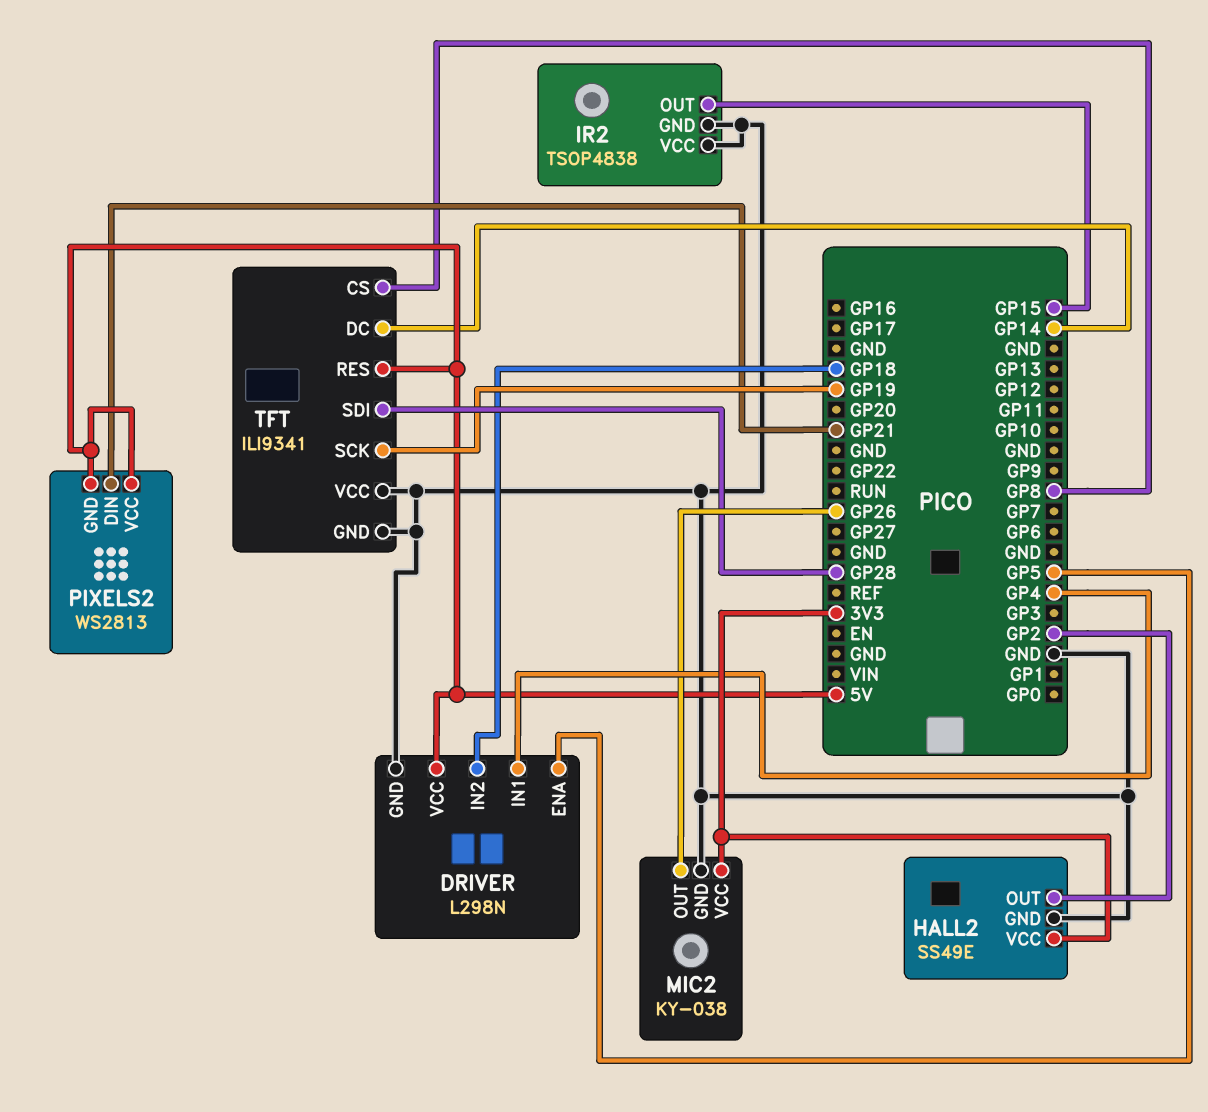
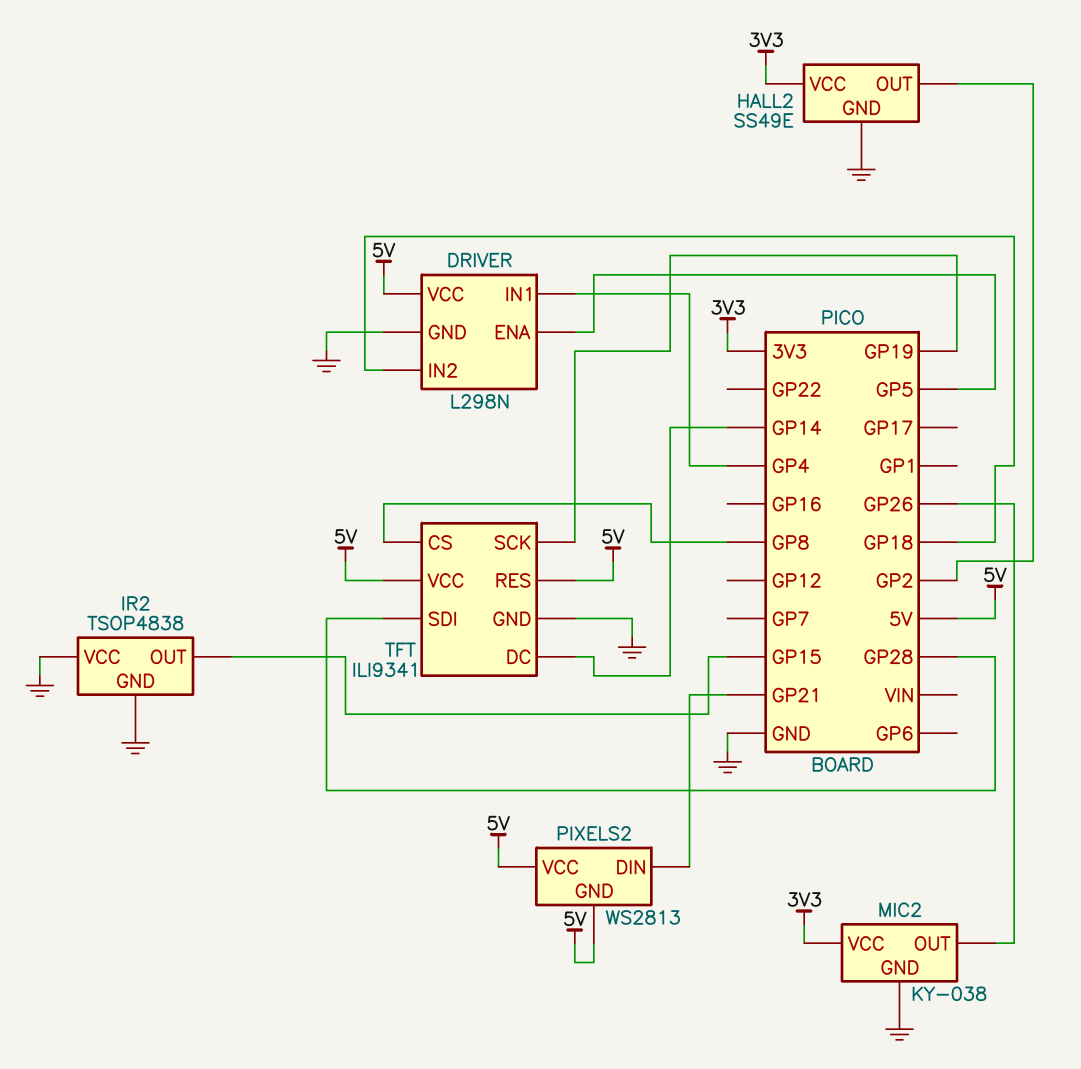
TFT pin VCC: GND -> 5V

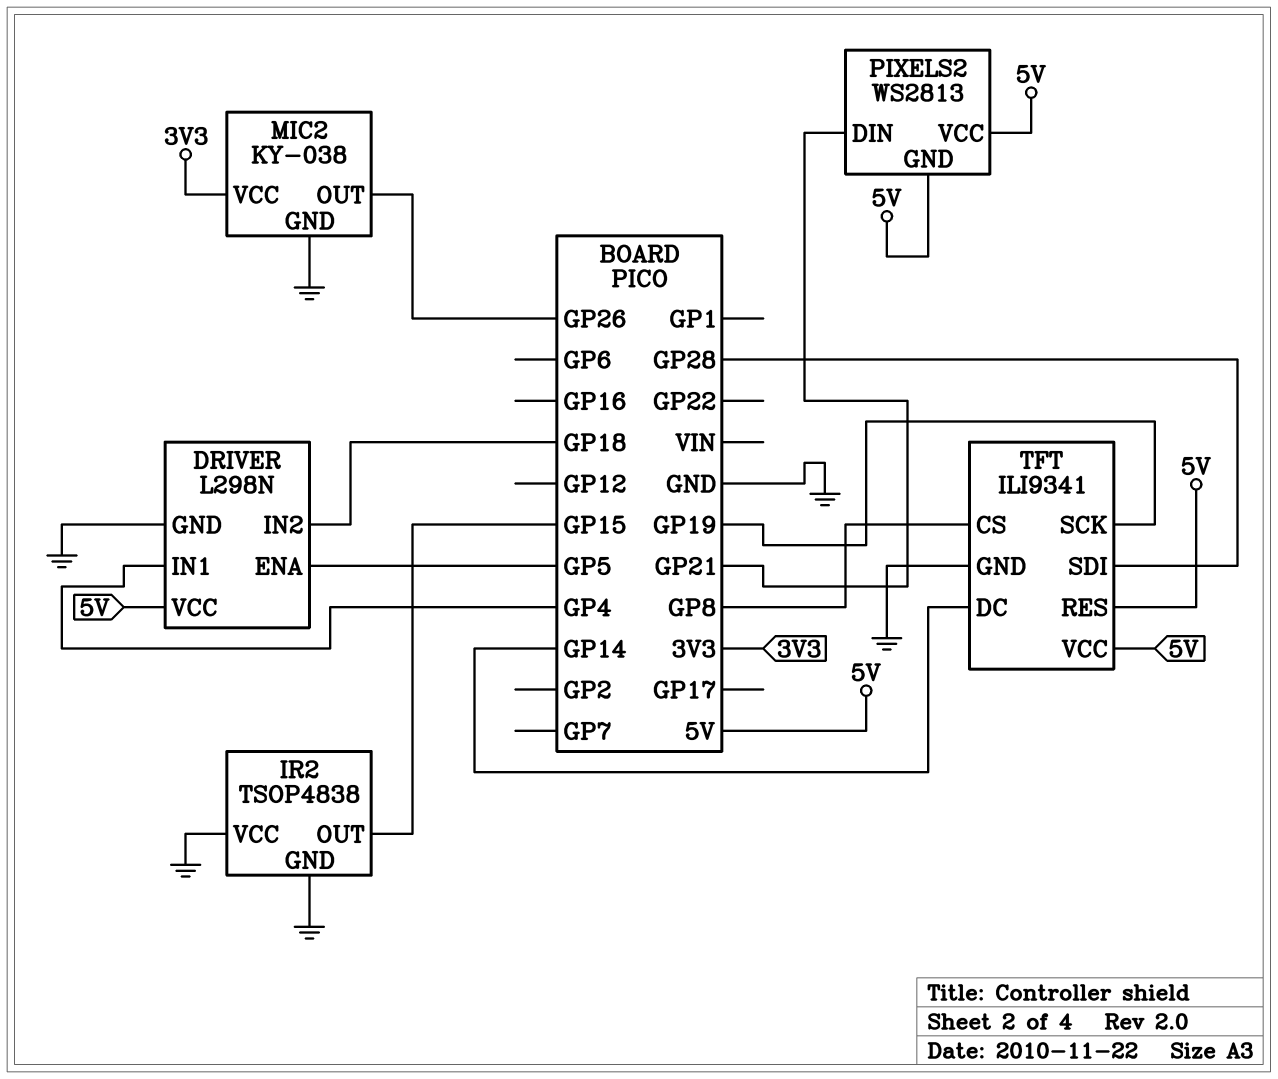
HALL2: SS49E -> none
HALL2 pin GND: GND -> none
HALL2 pin OUT: GP2 -> none
HALL2 pin VCC: 3V3 -> none

